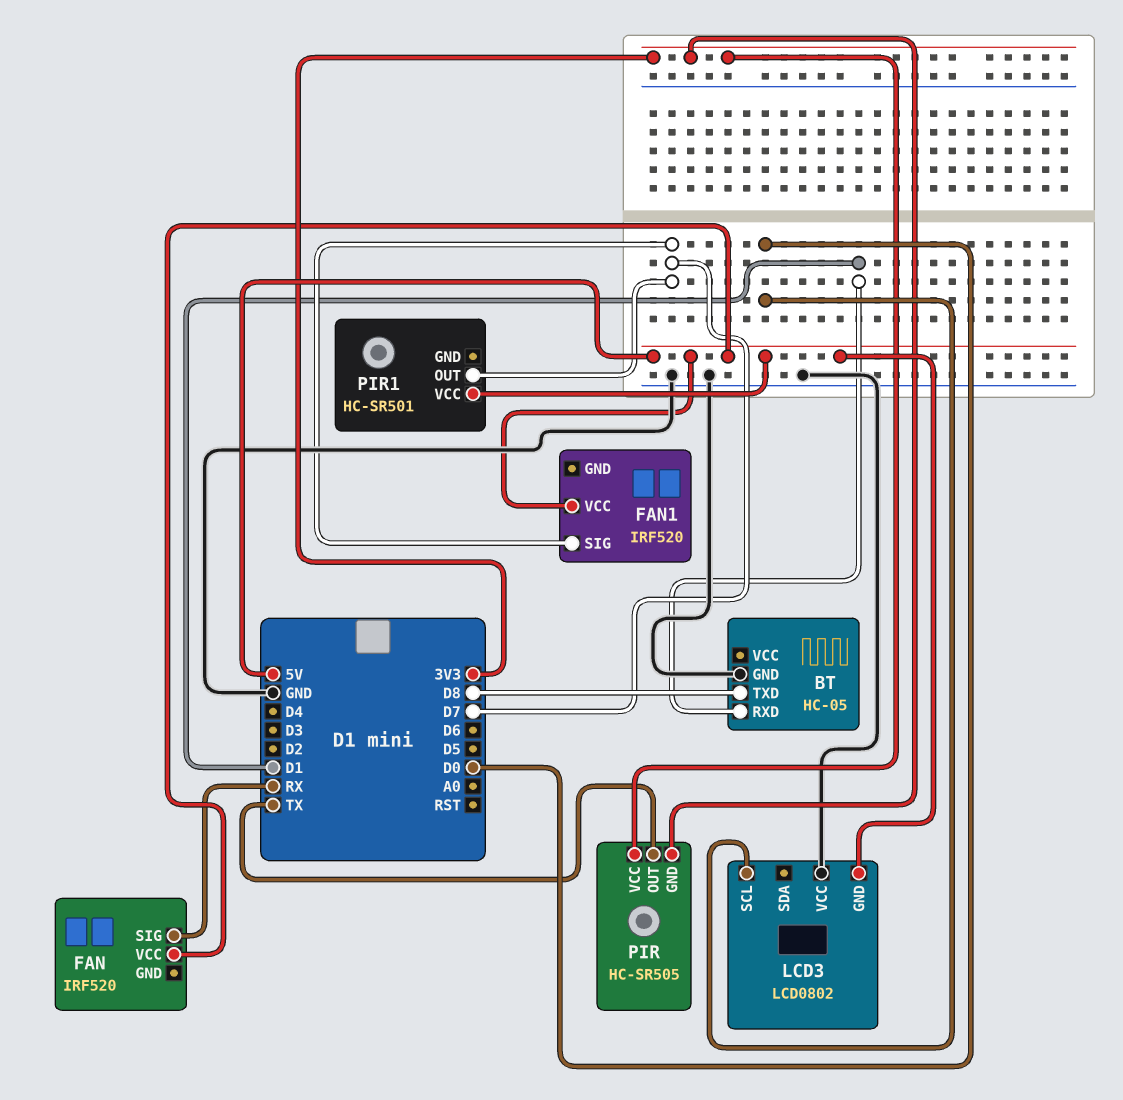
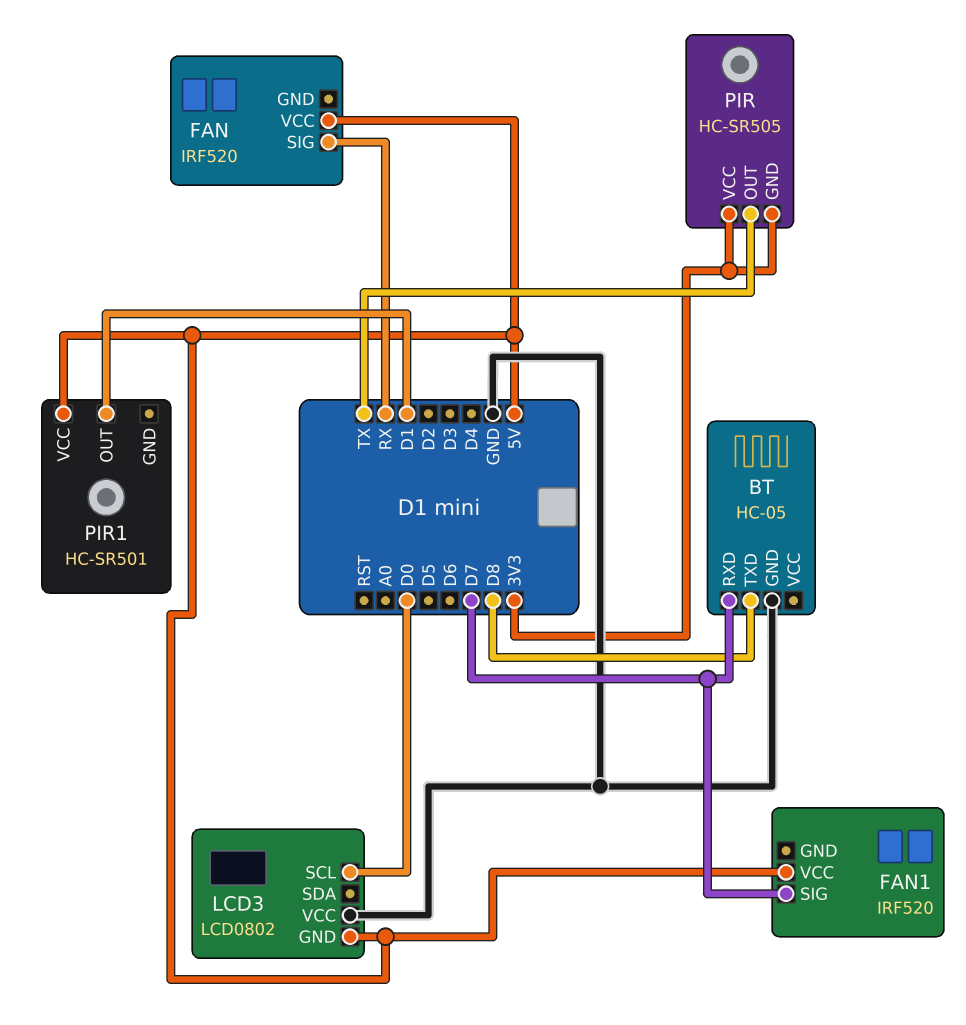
BT pin RXD: D1 -> D7
PIR1 pin OUT: D7 -> D1

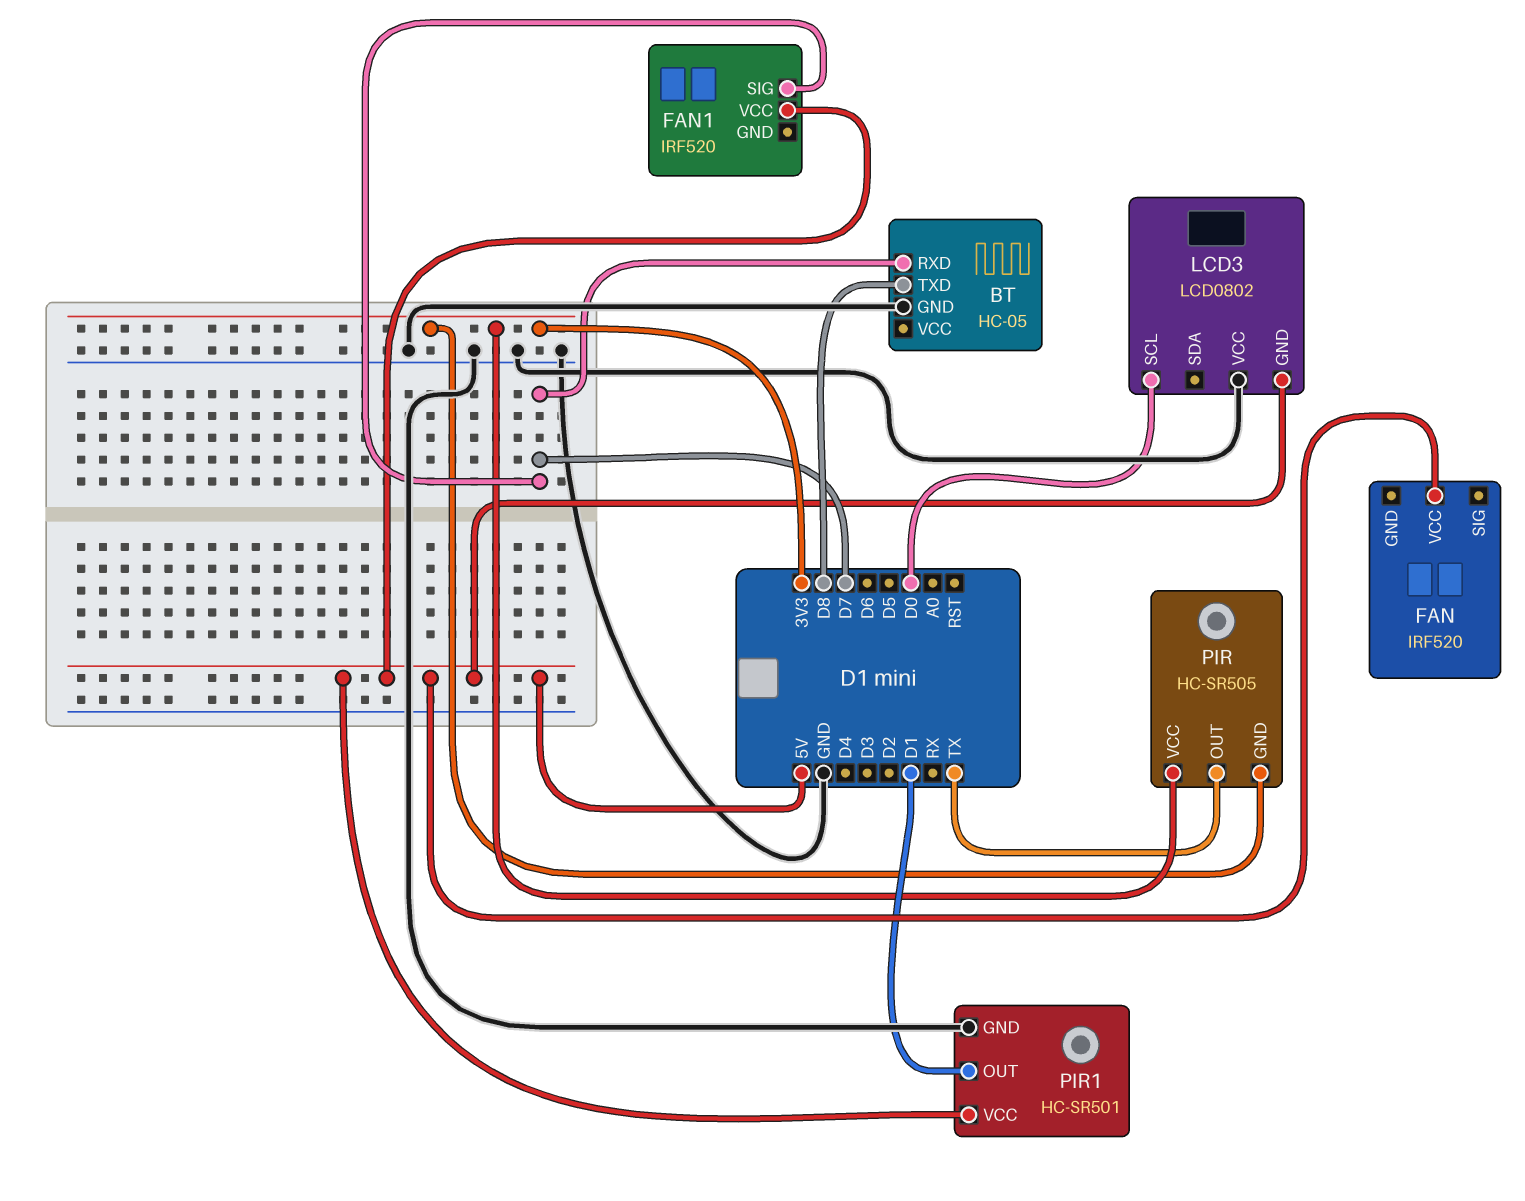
FAN pin SIG: RX -> none
PIR1 pin GND: none -> GND

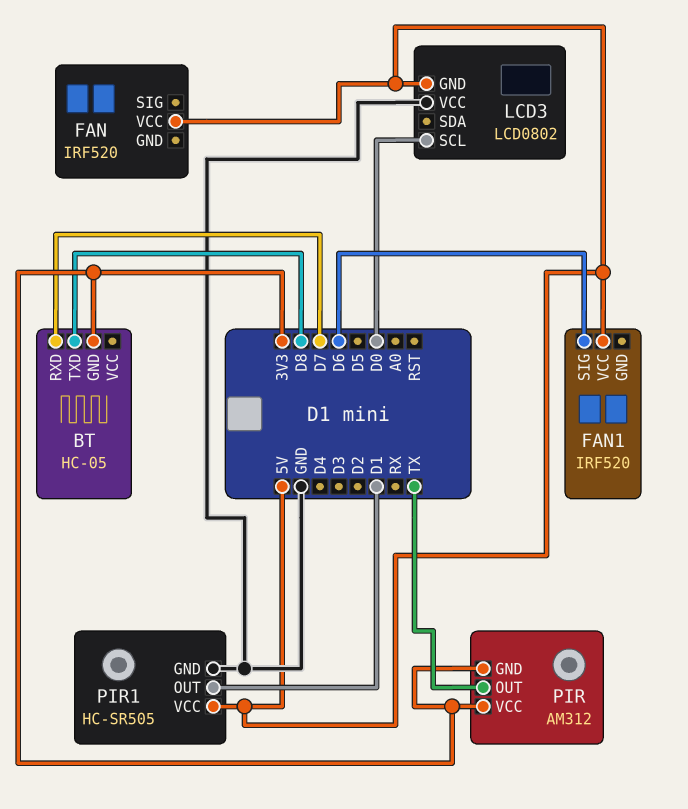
BT pin GND: GND -> 3V3
FAN1 pin SIG: D7 -> D6
PIR: HC-SR505 -> AM312
PIR1: HC-SR501 -> HC-SR505

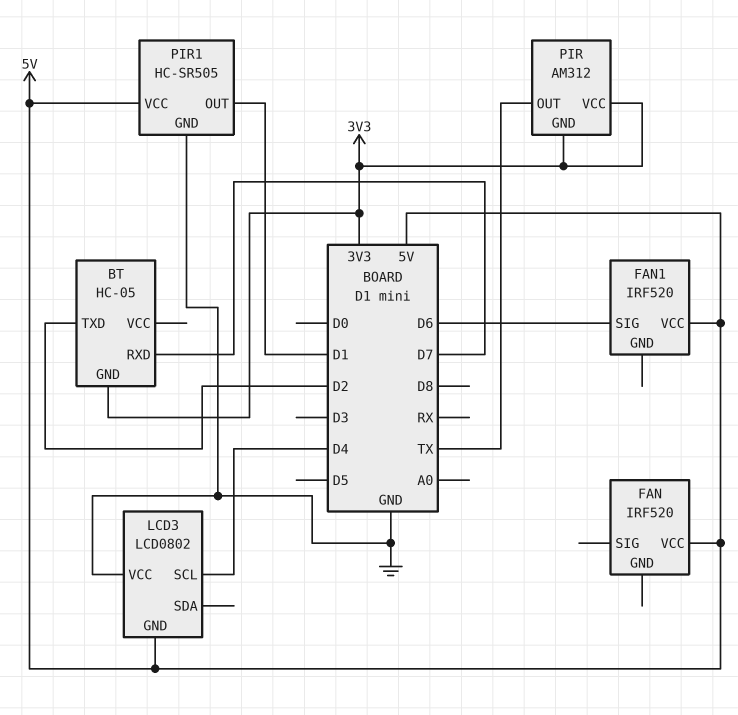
BT pin TXD: D8 -> D2
LCD3 pin SCL: D0 -> D4

